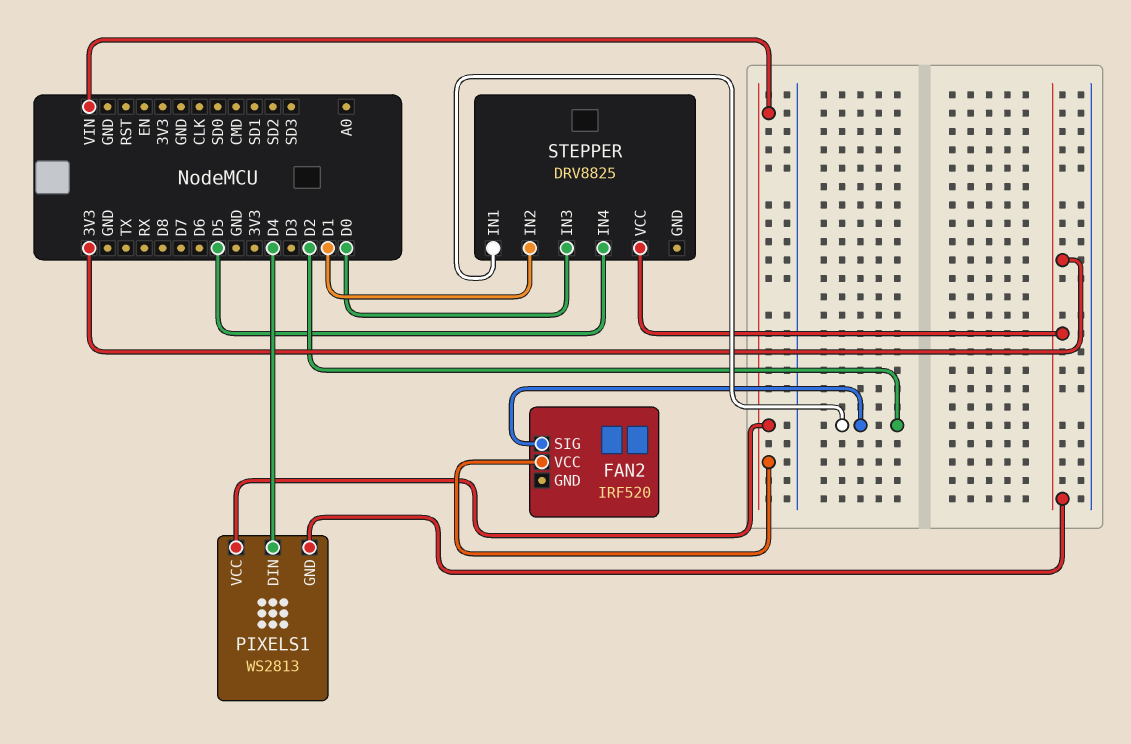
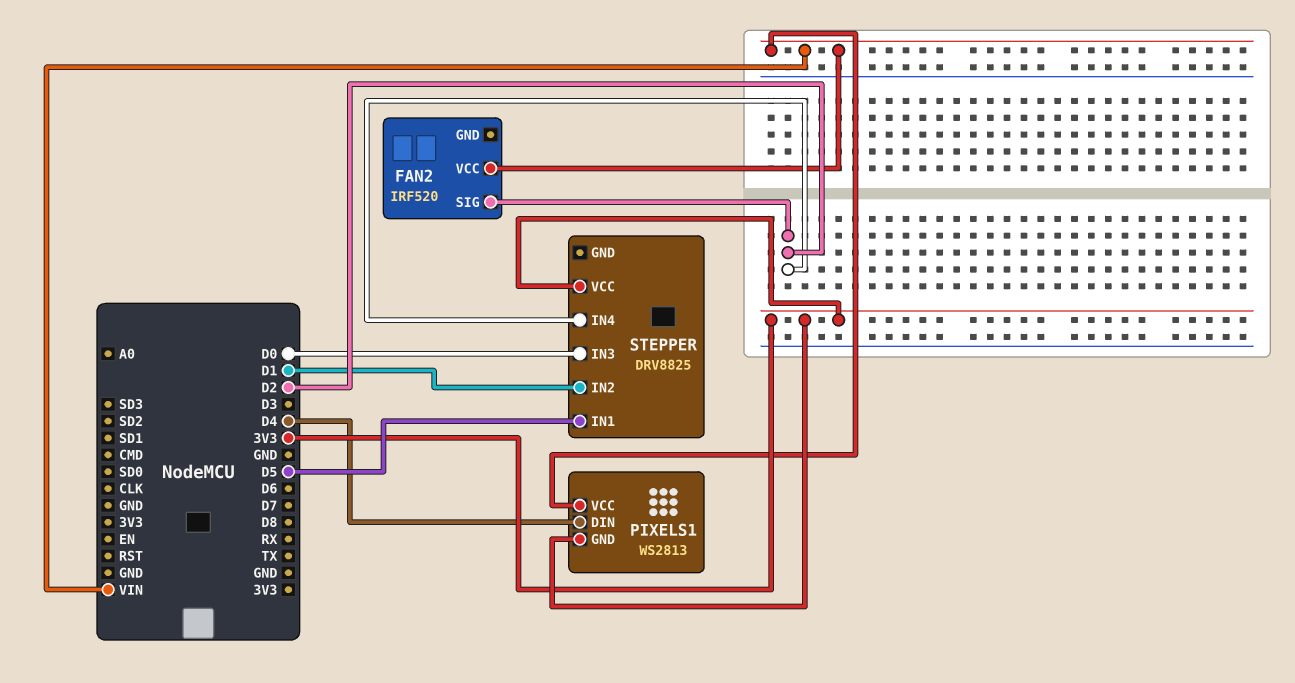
STEPPER pin IN1: D2 -> D5
STEPPER pin IN4: D5 -> D2

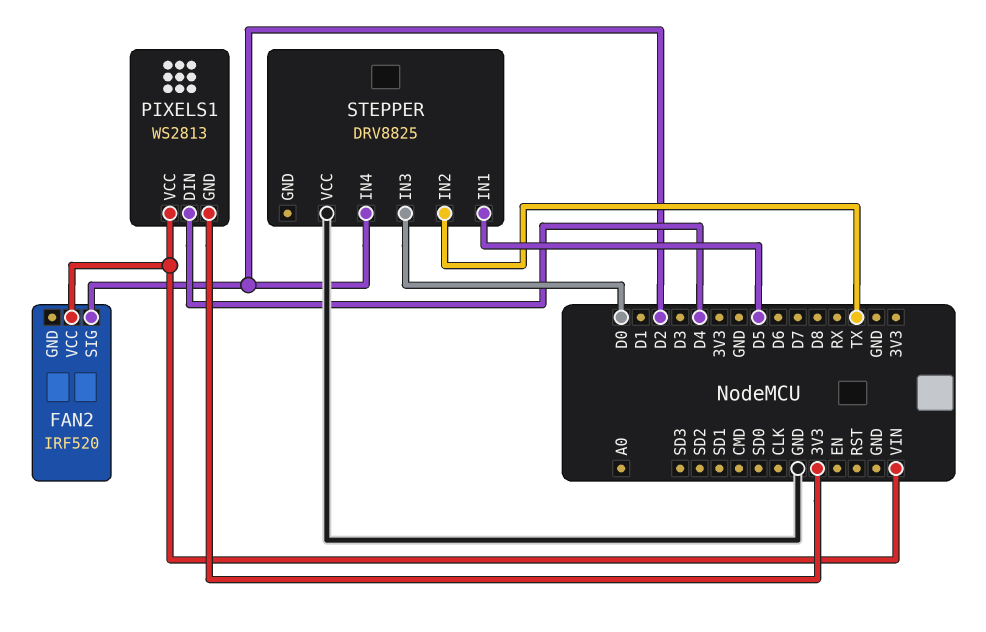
STEPPER pin IN2: D1 -> TX
STEPPER pin VCC: 3V3 -> GND

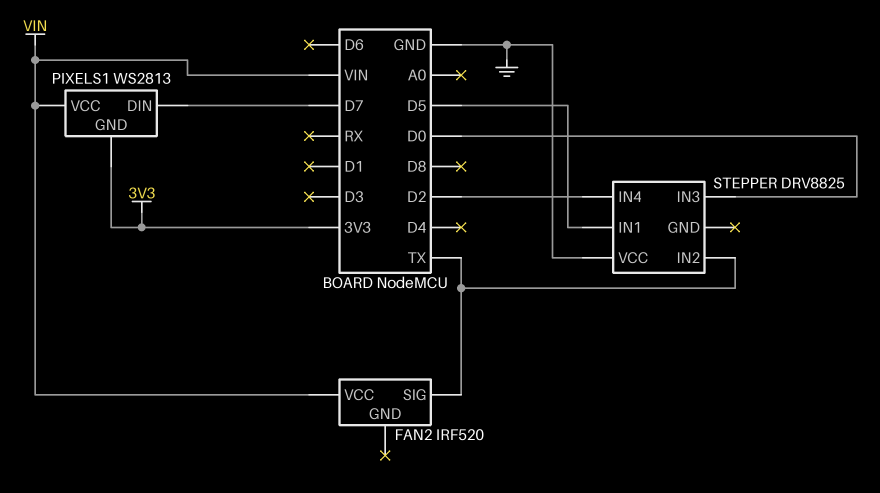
FAN2 pin SIG: D2 -> TX
PIXELS1 pin DIN: D4 -> D7

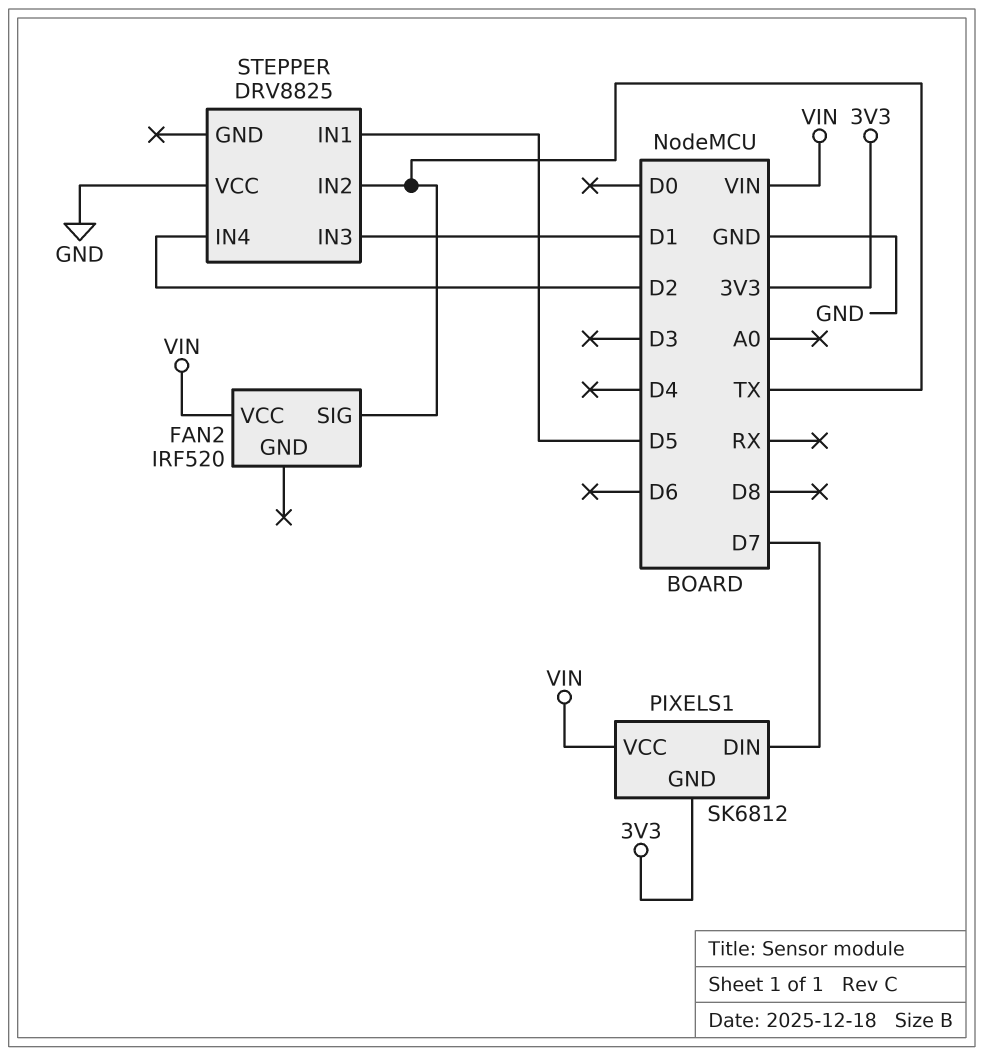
PIXELS1: WS2813 -> SK6812
STEPPER pin IN3: D0 -> D1

